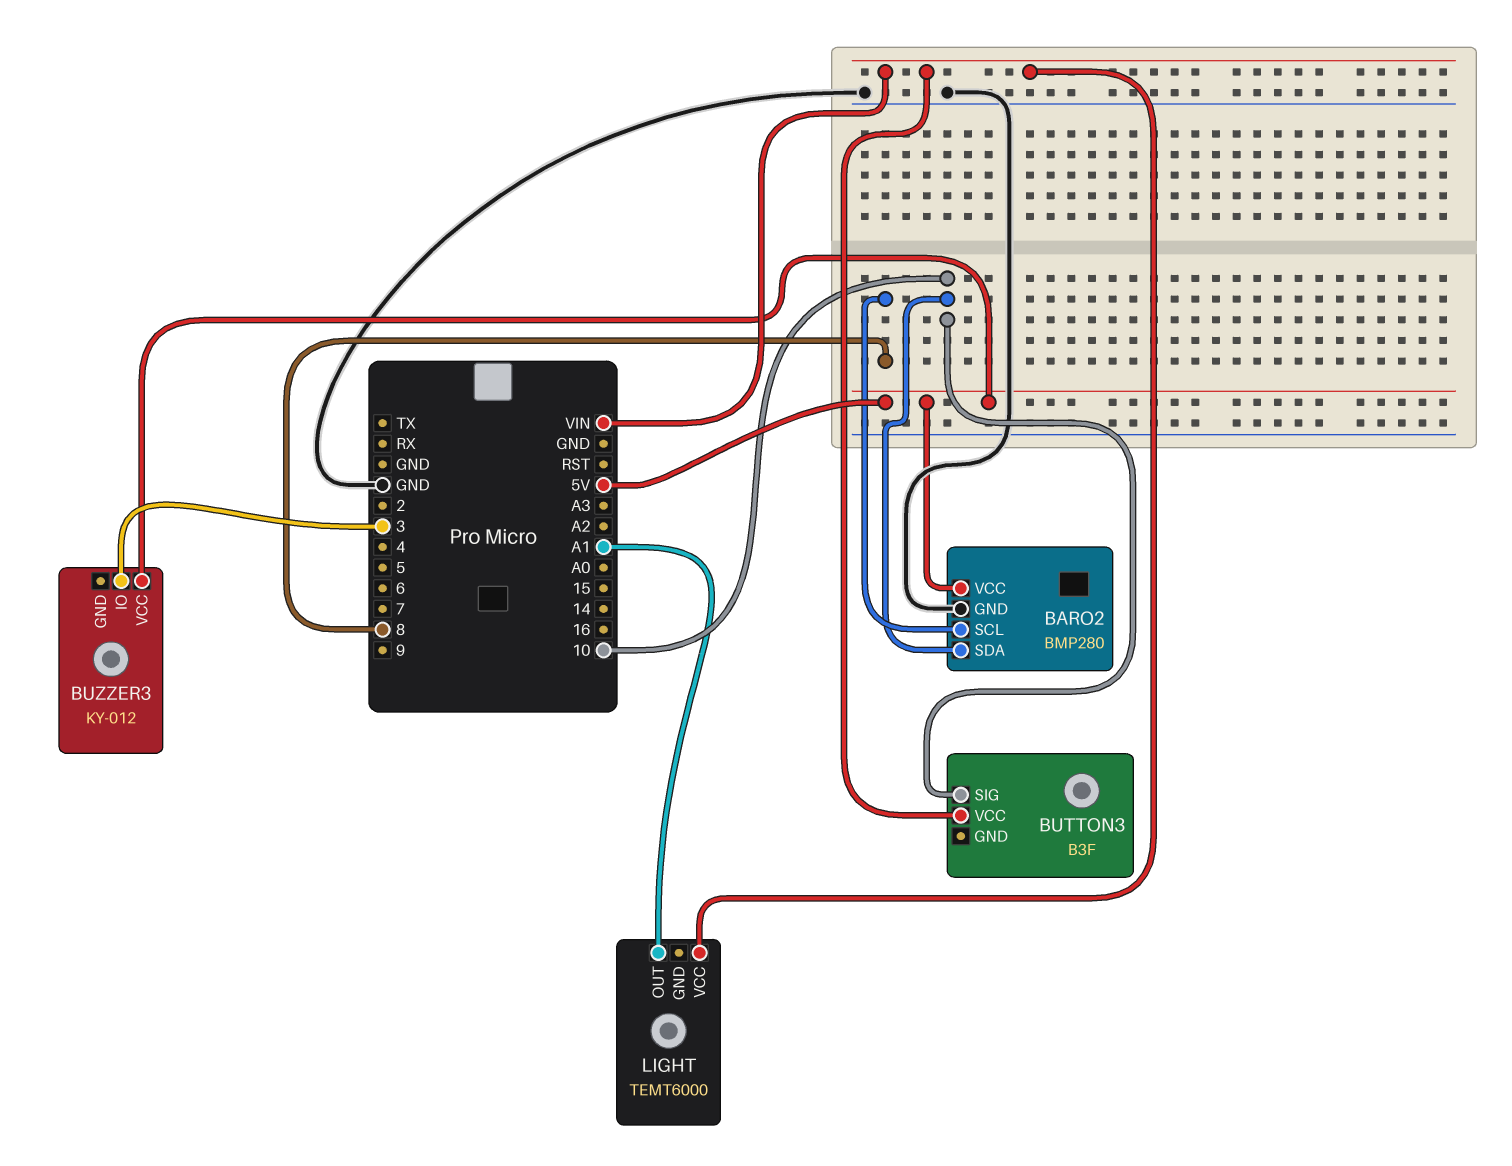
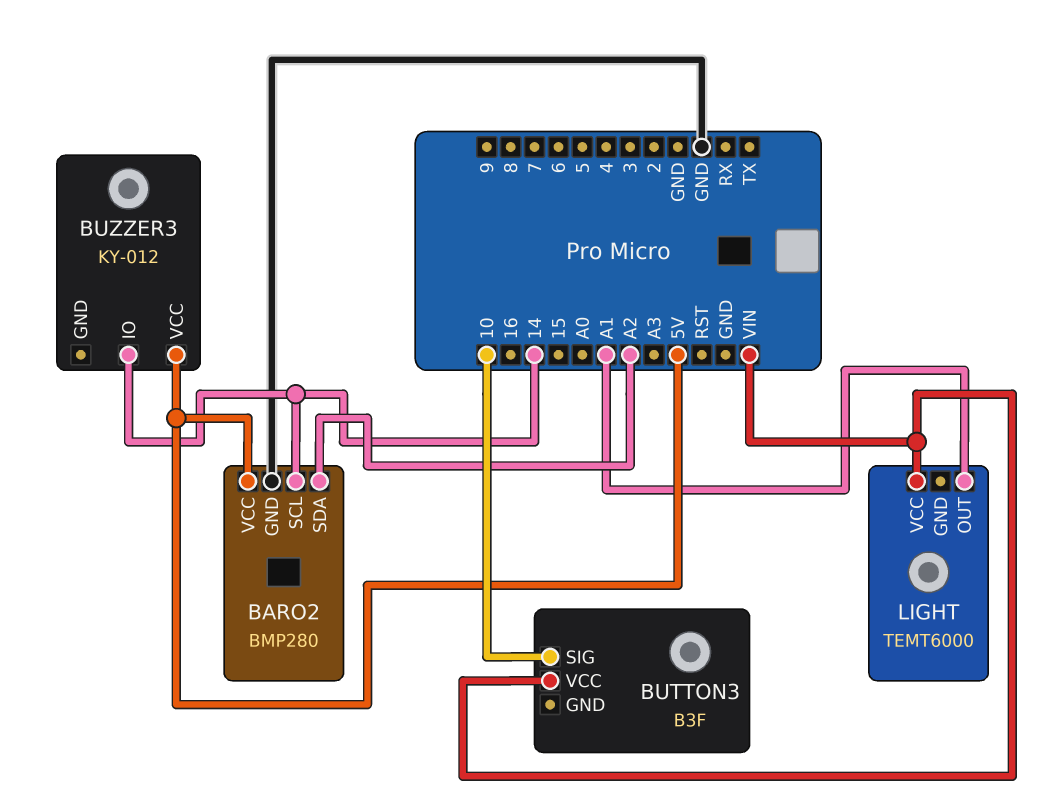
BARO2 pin SCL: 8 -> 14
BARO2 pin SDA: 10 -> A2
BUZZER3 pin IO: 3 -> 14

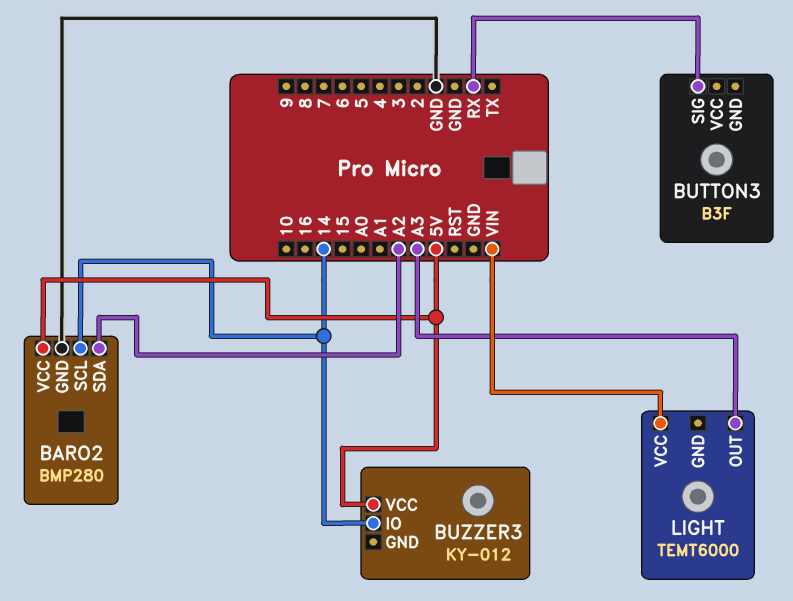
BUTTON3 pin SIG: 10 -> RX
BUTTON3 pin VCC: VIN -> none
LIGHT pin OUT: A1 -> A3

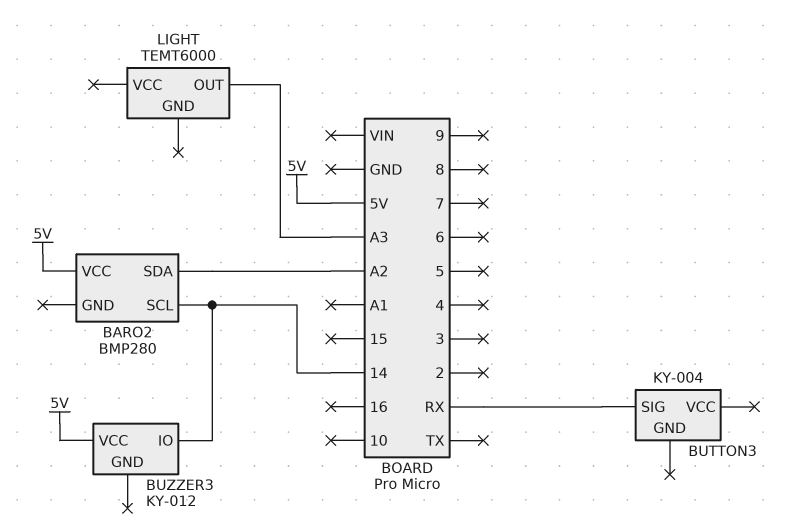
BARO2 pin GND: GND -> none
BUTTON3: B3F -> KY-004
LIGHT pin VCC: VIN -> none

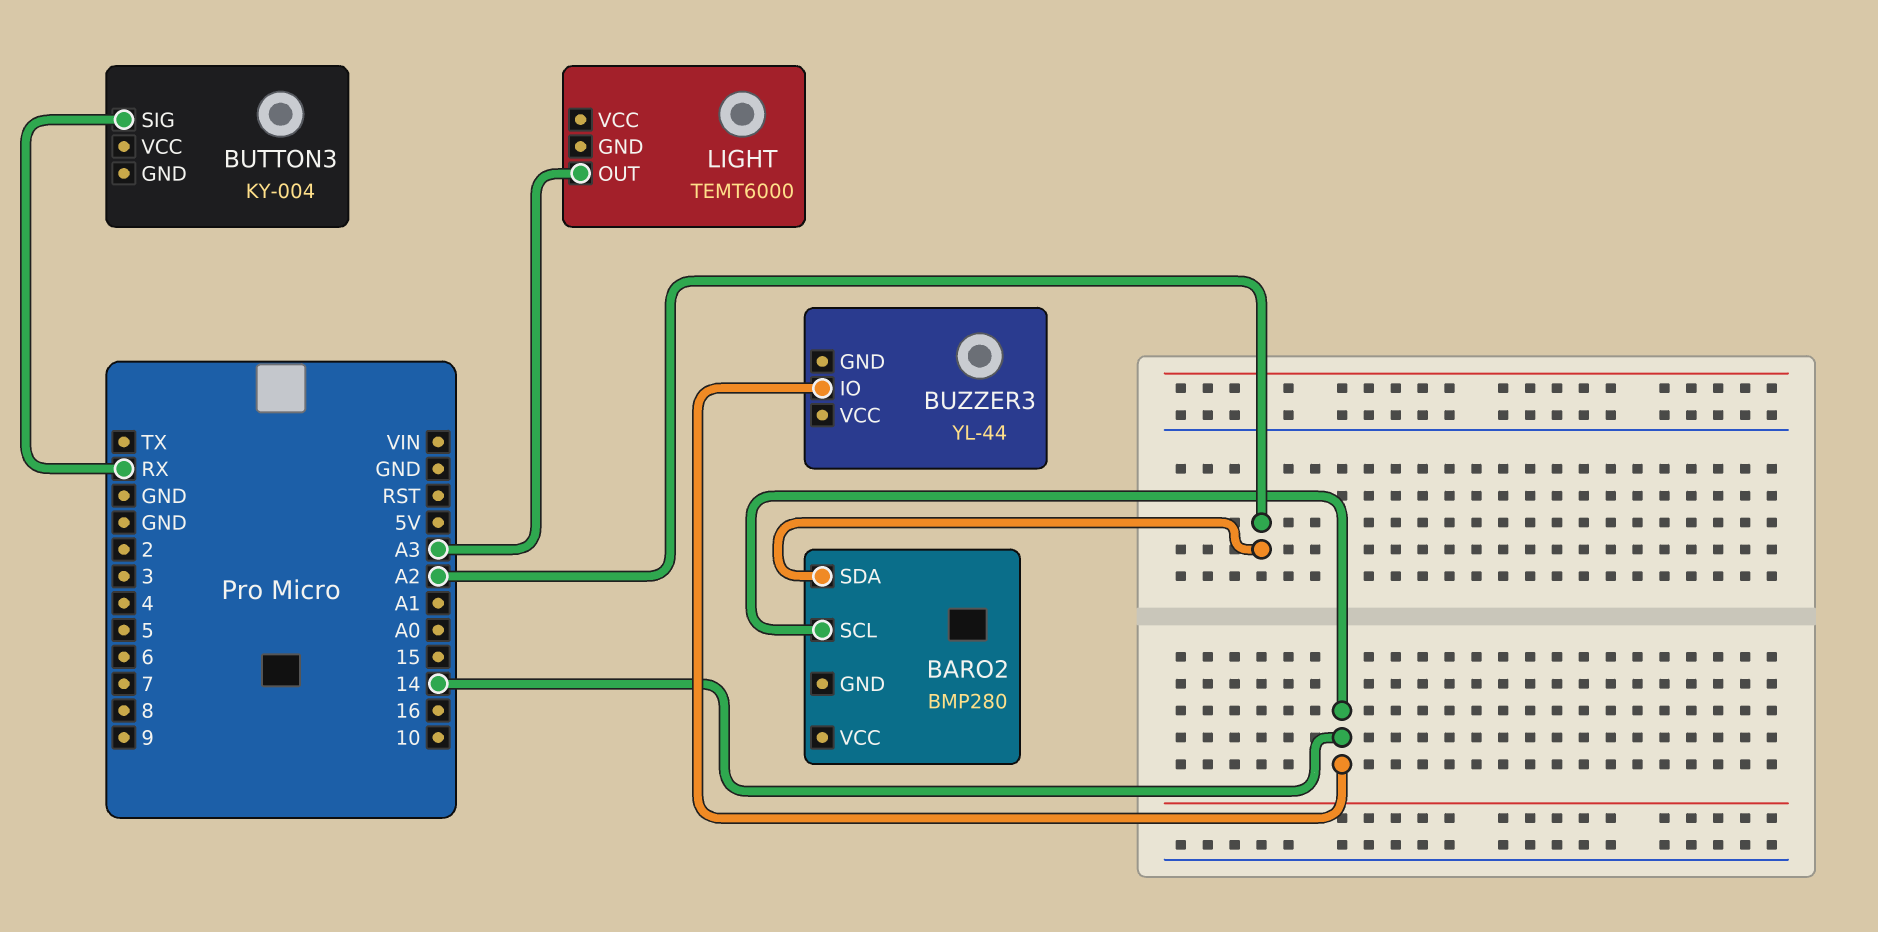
BARO2 pin VCC: 5V -> none
BUZZER3: KY-012 -> YL-44
BUZZER3 pin VCC: 5V -> none

